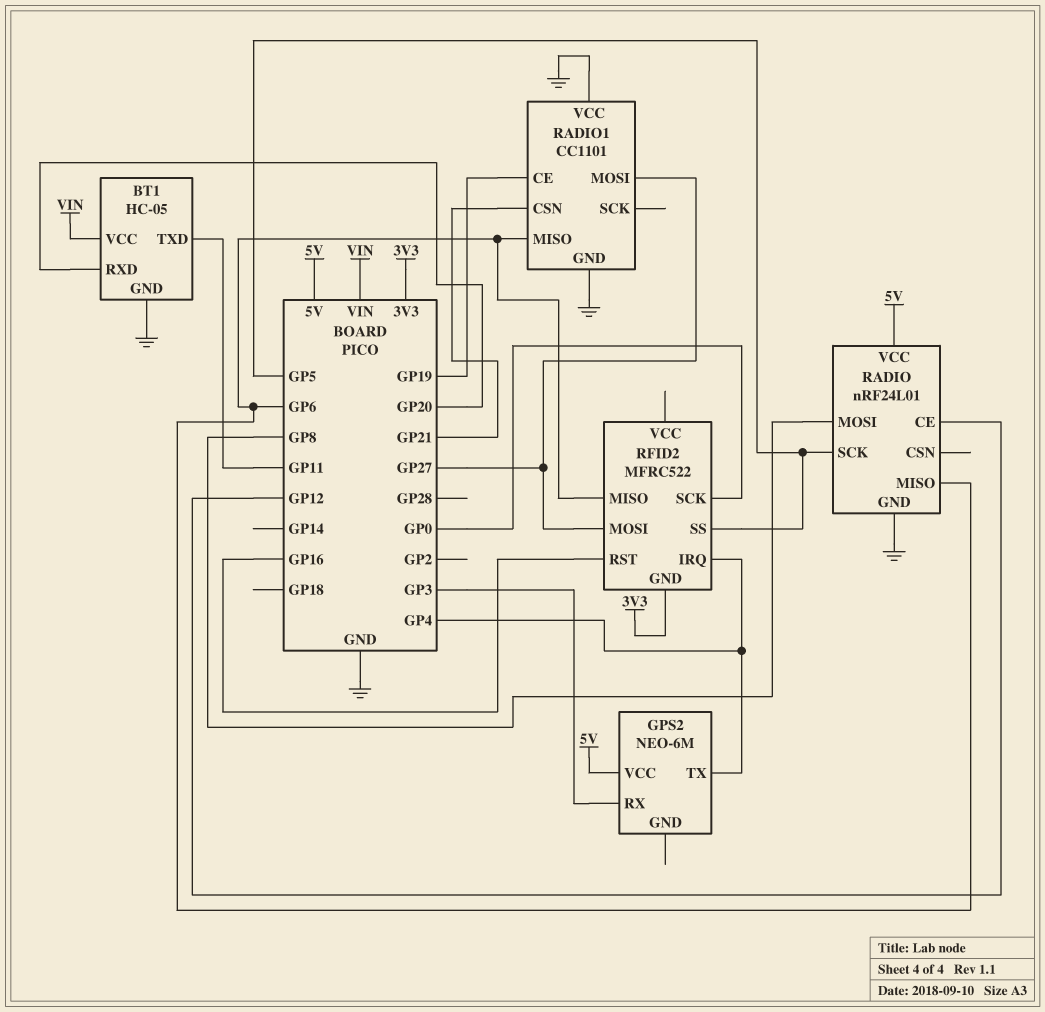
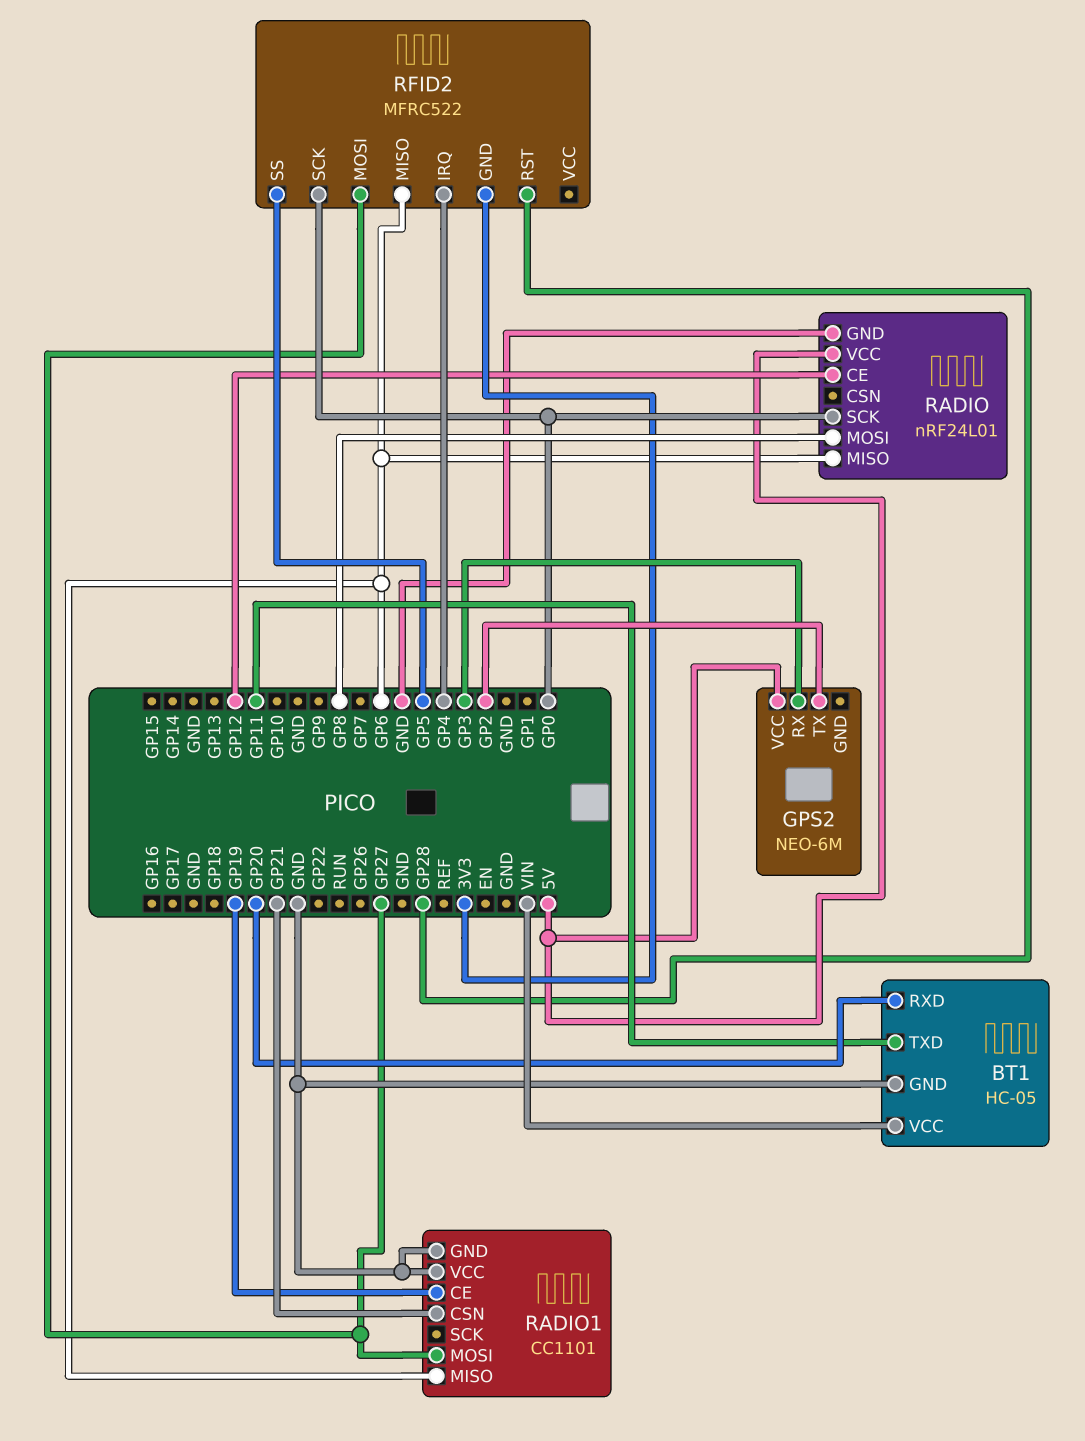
GPS2 pin TX: GP4 -> GP2
RADIO pin SCK: GP5 -> GP0
RFID2 pin RST: GP16 -> GP28

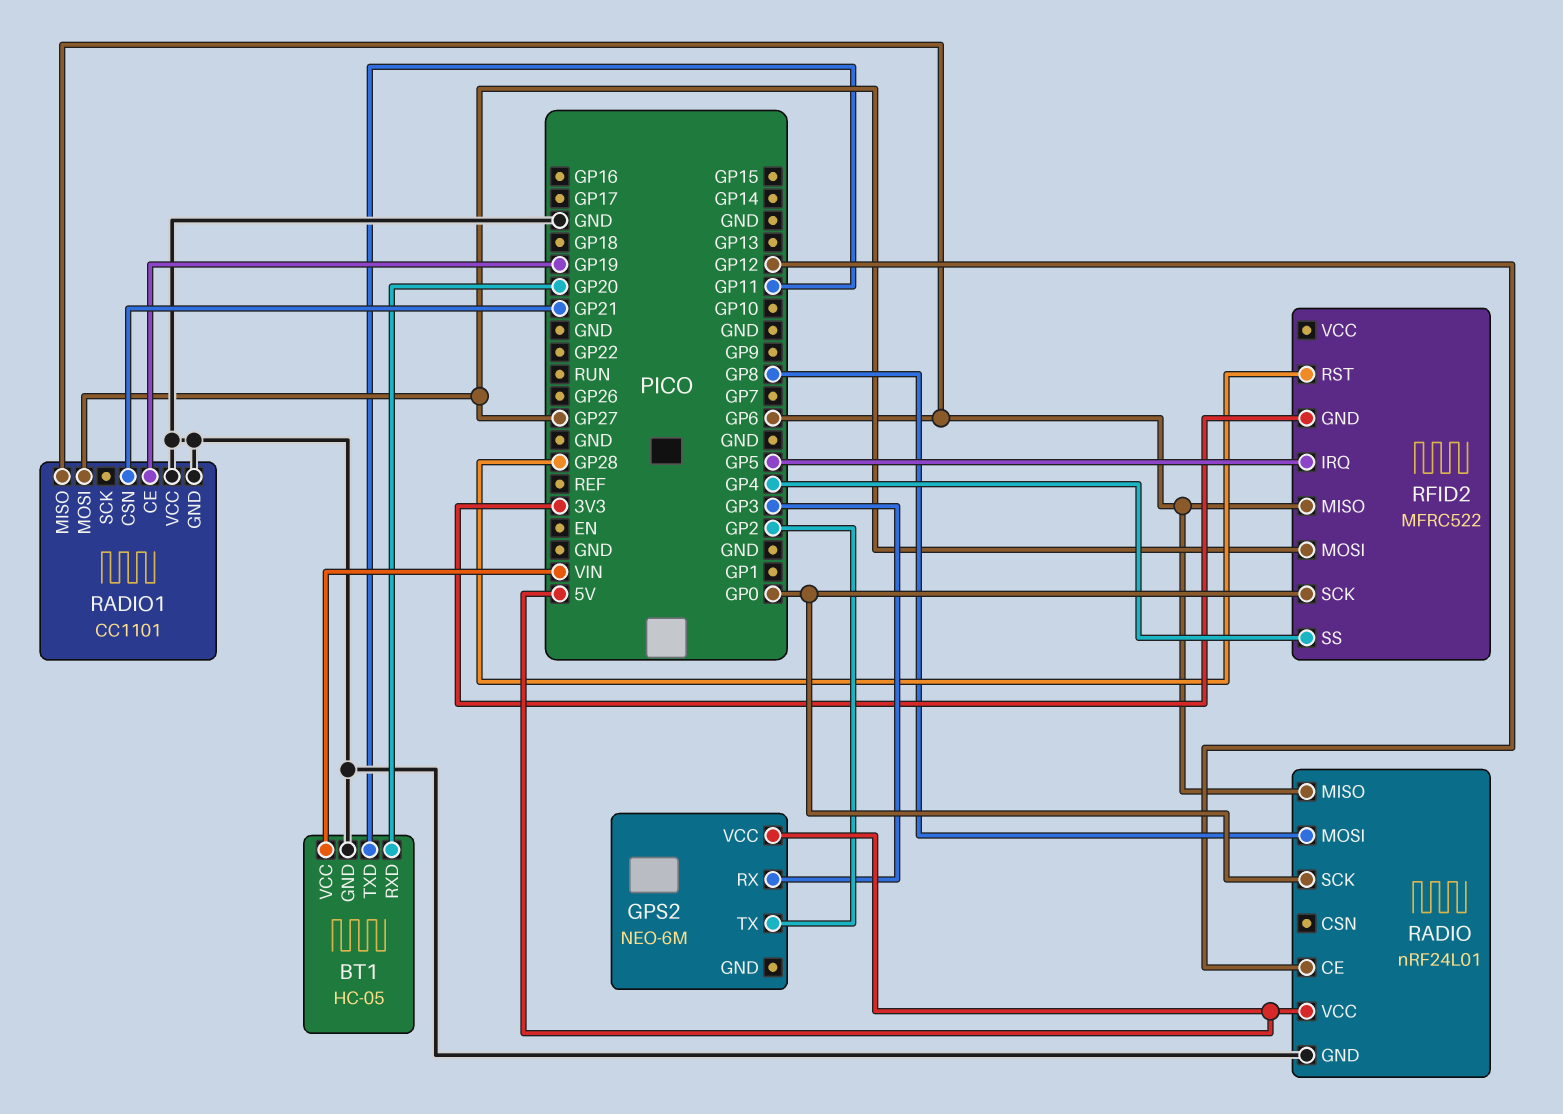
RFID2 pin IRQ: GP4 -> GP5
RFID2 pin SS: GP5 -> GP4

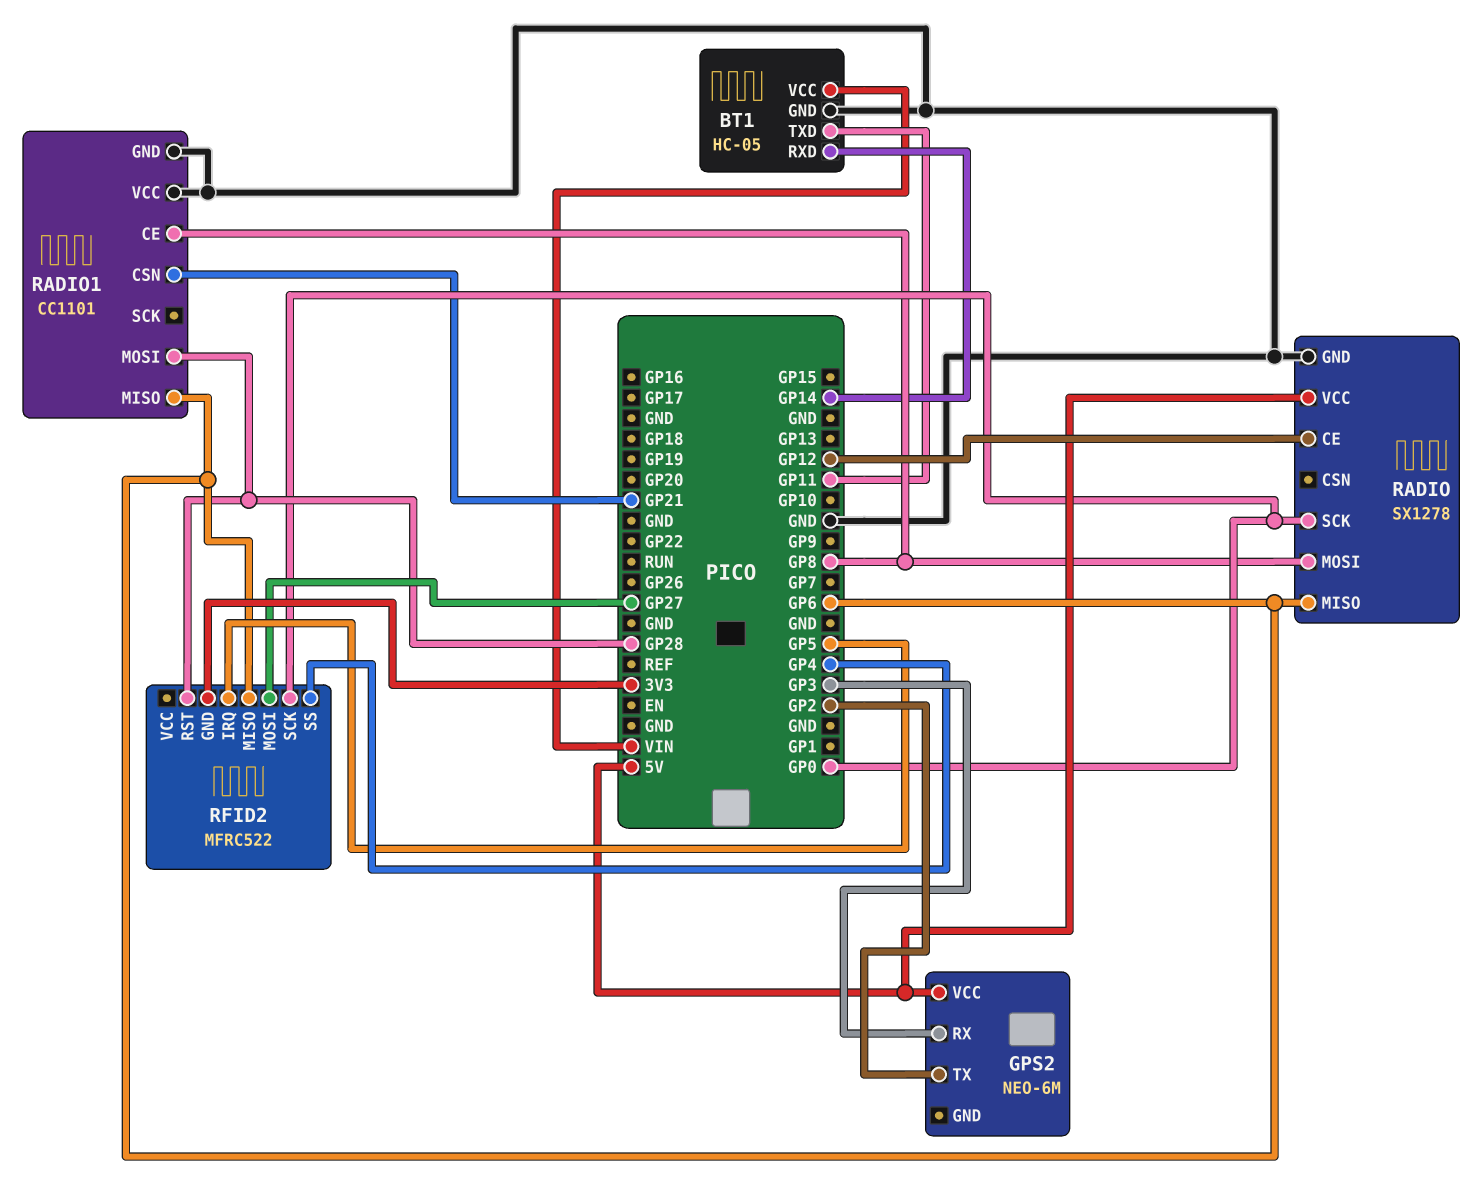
BT1 pin RXD: GP20 -> GP14
RADIO: nRF24L01 -> SX1278
RADIO1 pin CE: GP19 -> GP8
RADIO1 pin MOSI: GP27 -> GP28

